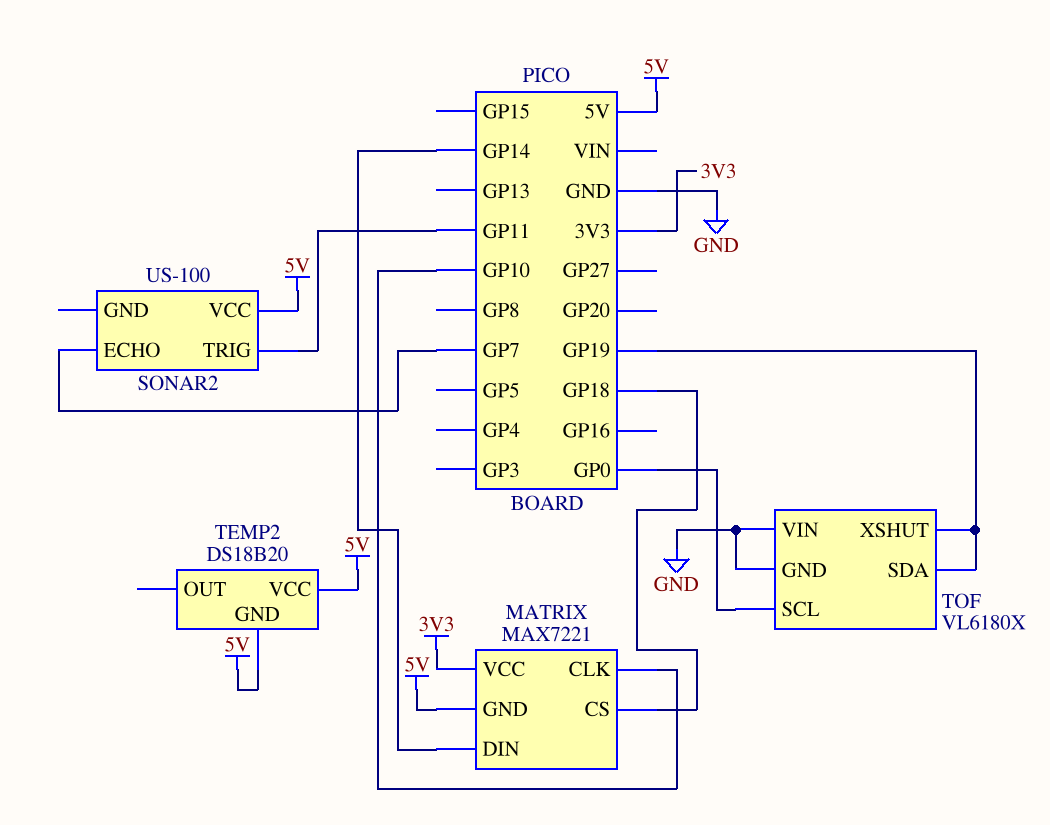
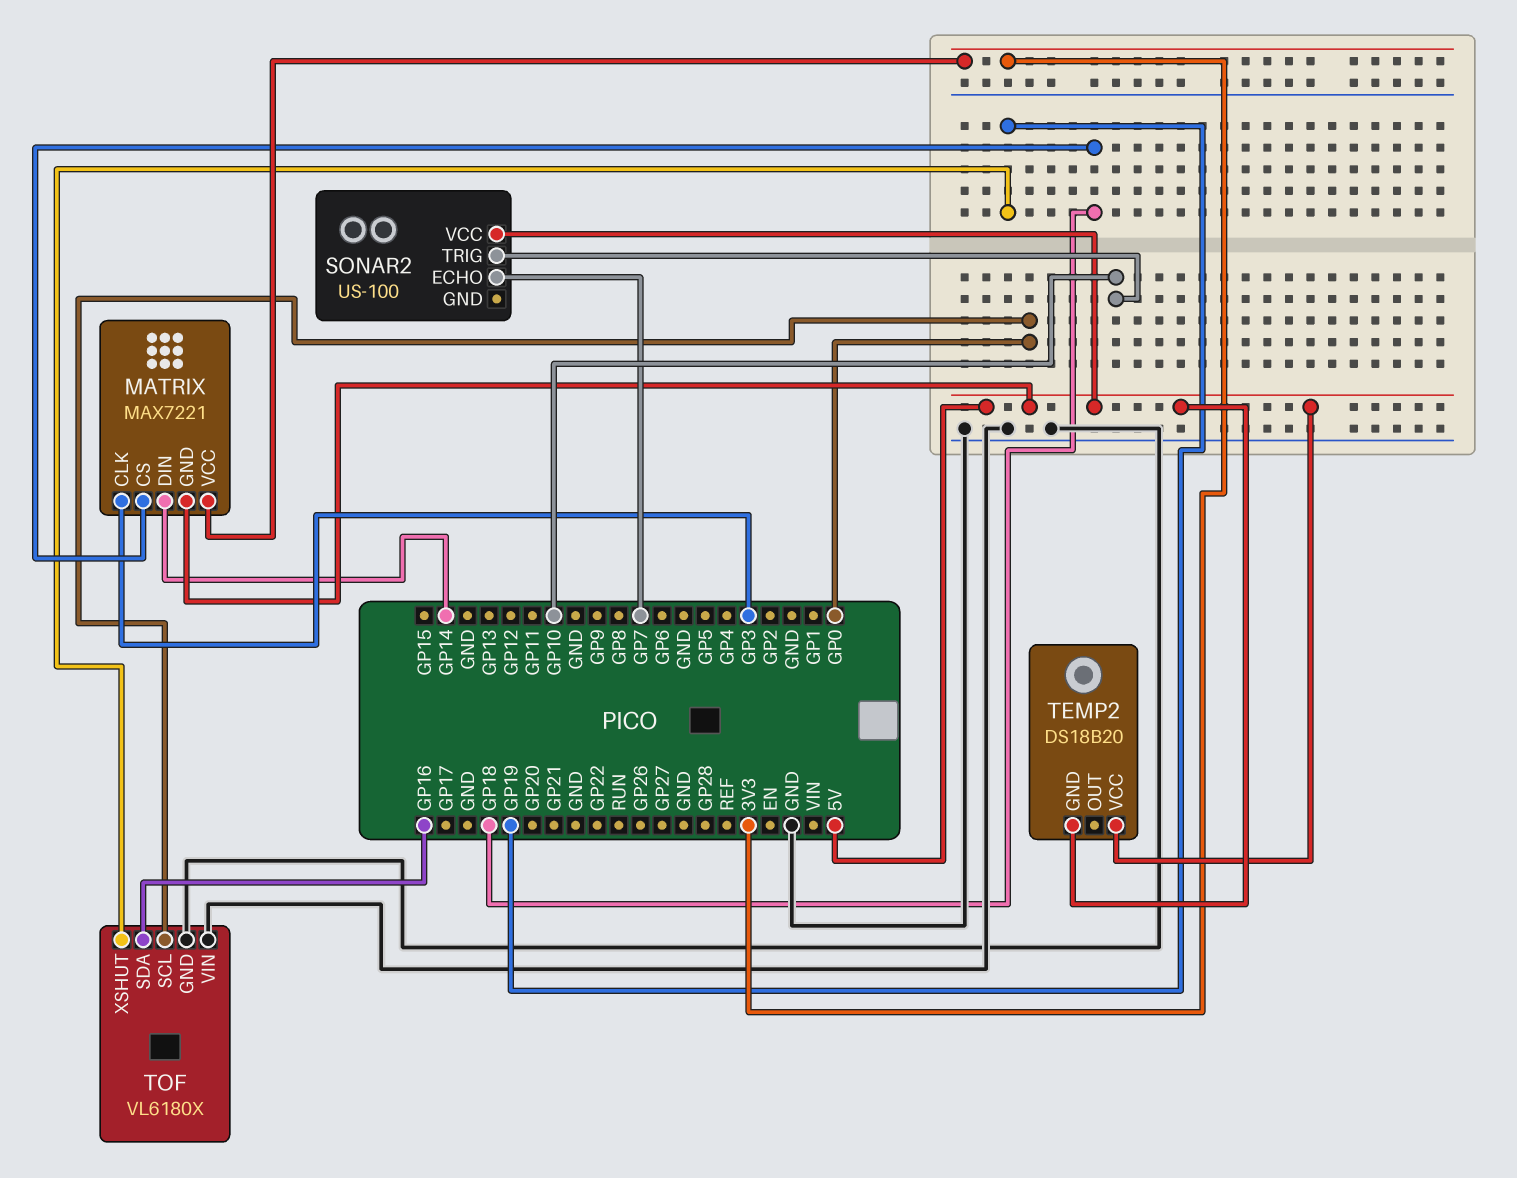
MATRIX pin CLK: GP10 -> GP3
SONAR2 pin TRIG: GP11 -> GP10
TOF pin SDA: GP19 -> GP16

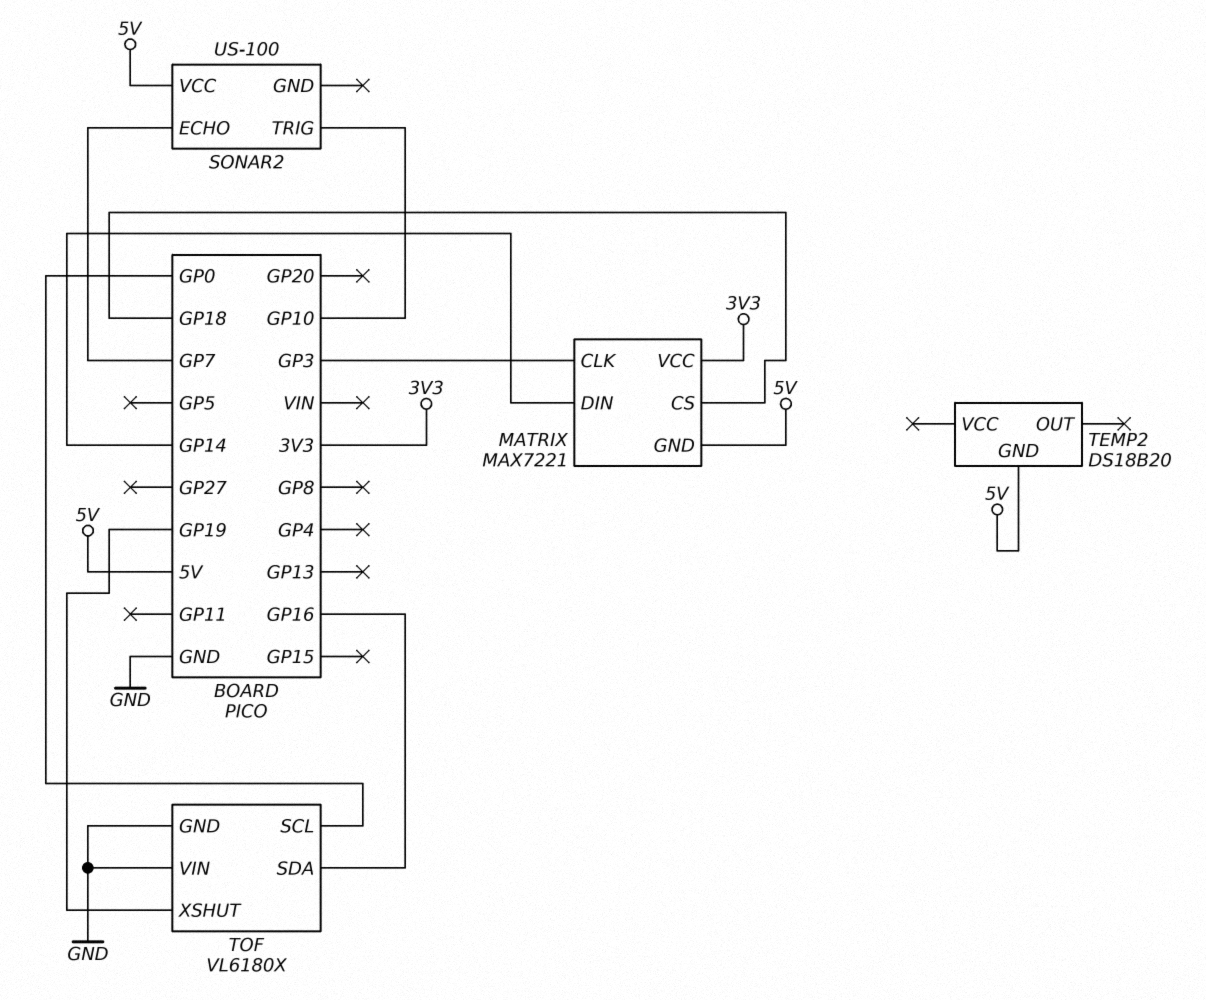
TEMP2 pin VCC: 5V -> none

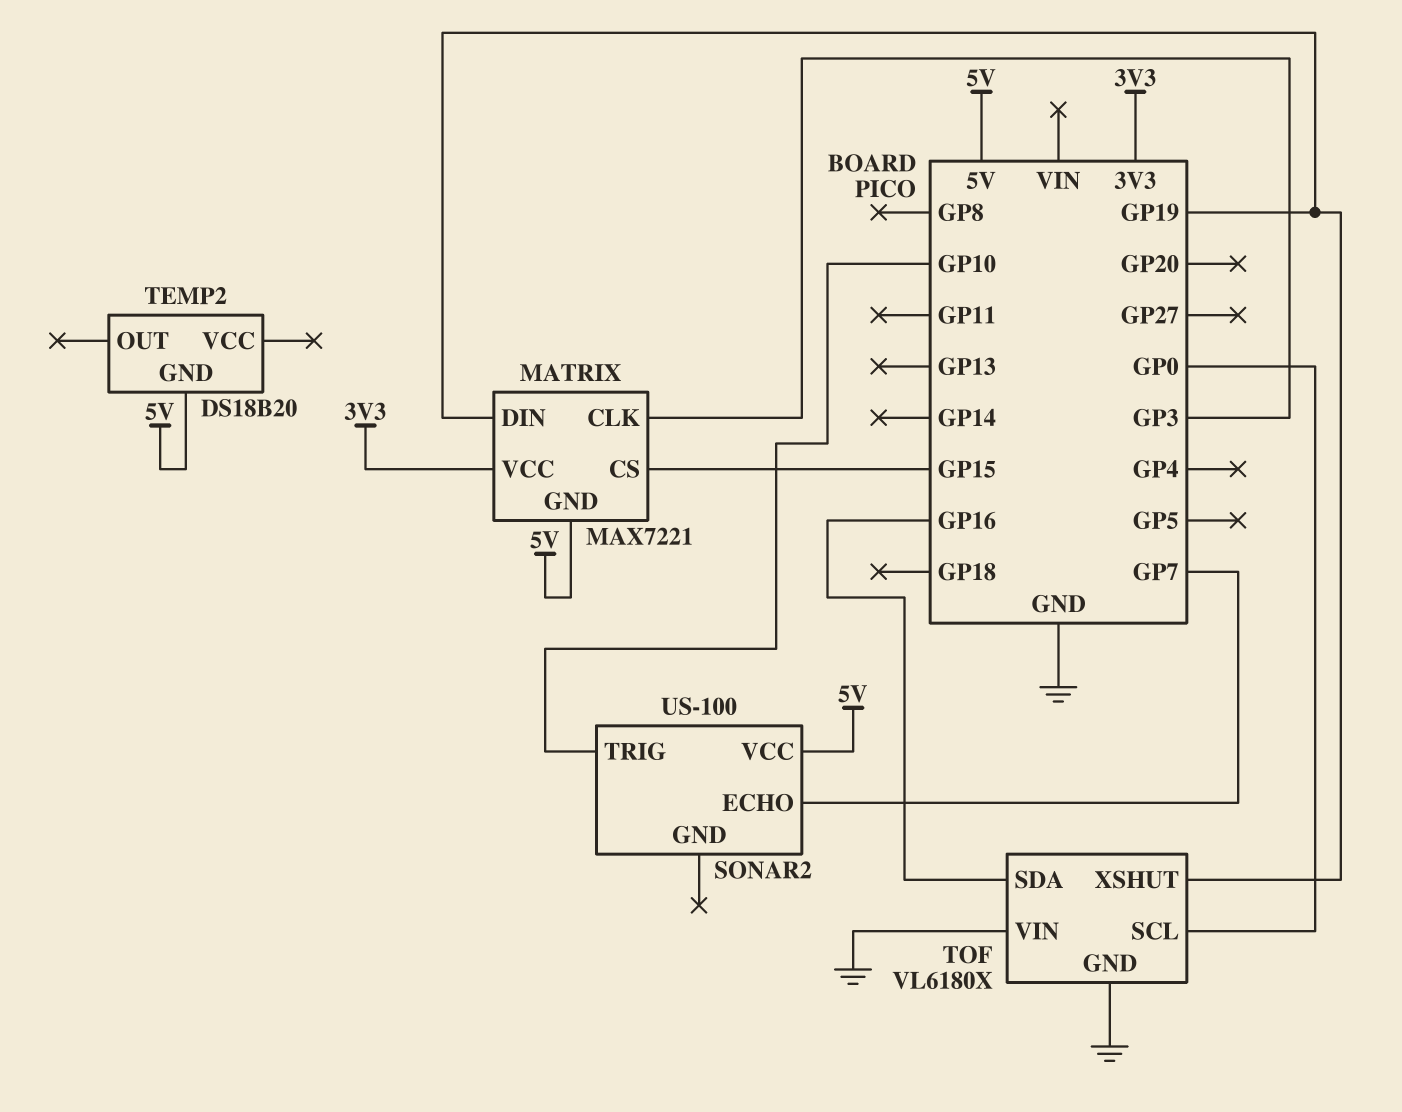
MATRIX pin CS: GP18 -> GP15
MATRIX pin DIN: GP14 -> GP19

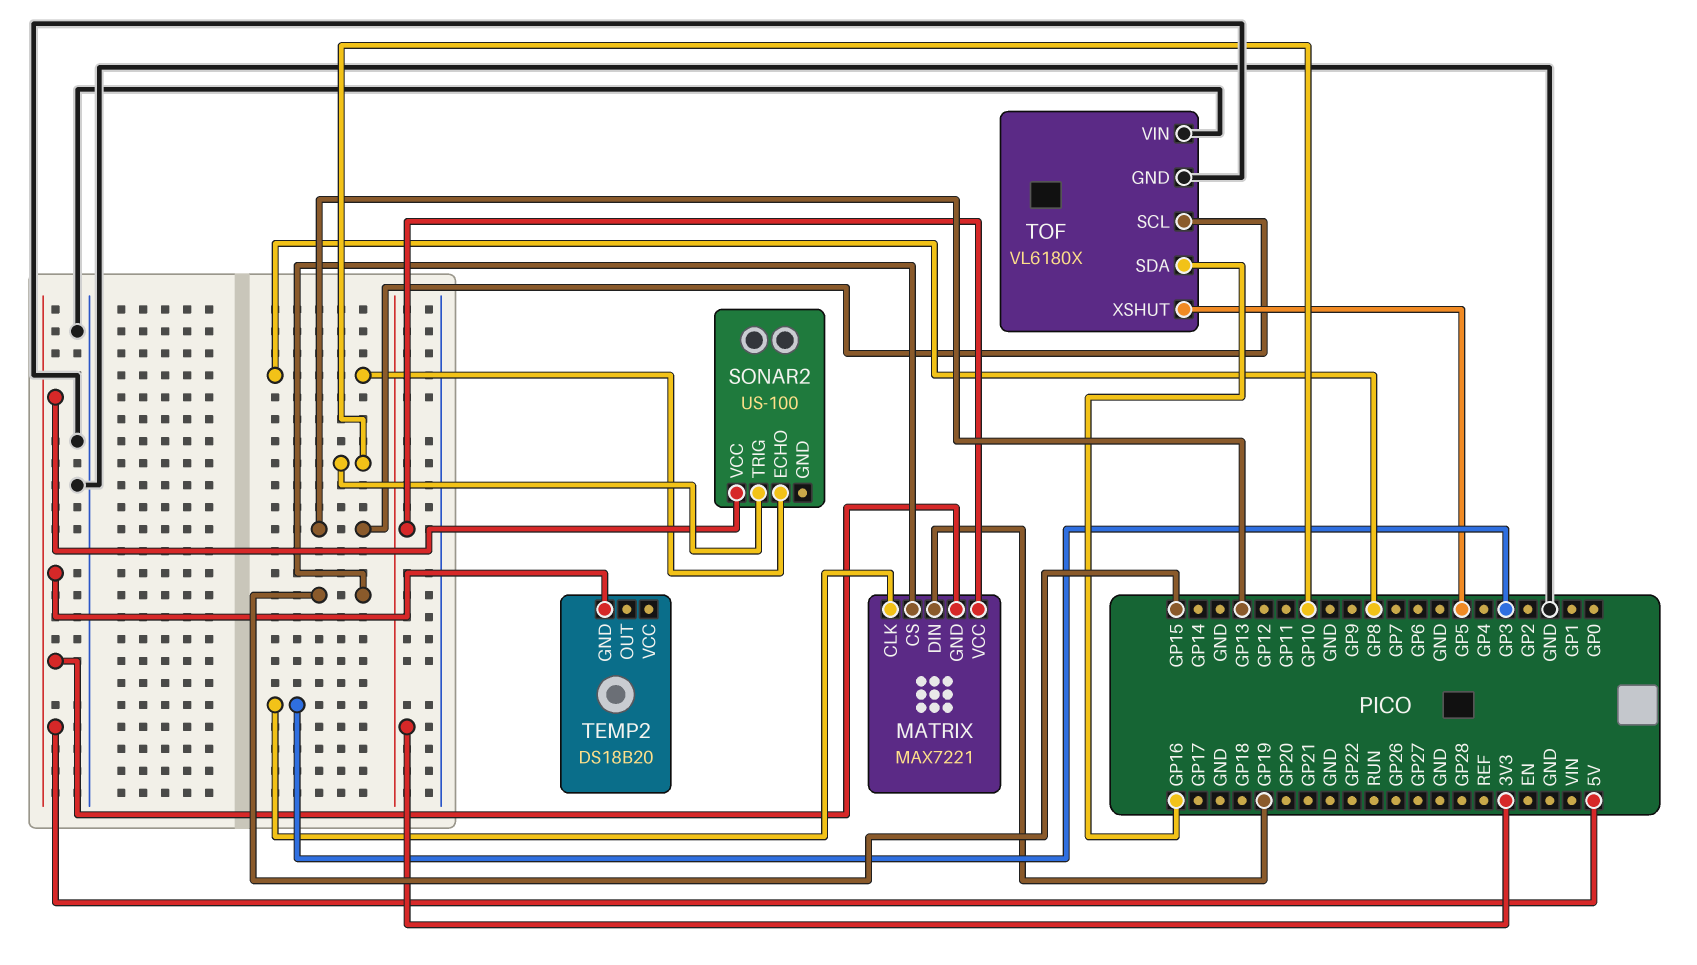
SONAR2 pin ECHO: GP7 -> GP8
TOF pin SCL: GP0 -> GP13
TOF pin XSHUT: GP19 -> GP5

